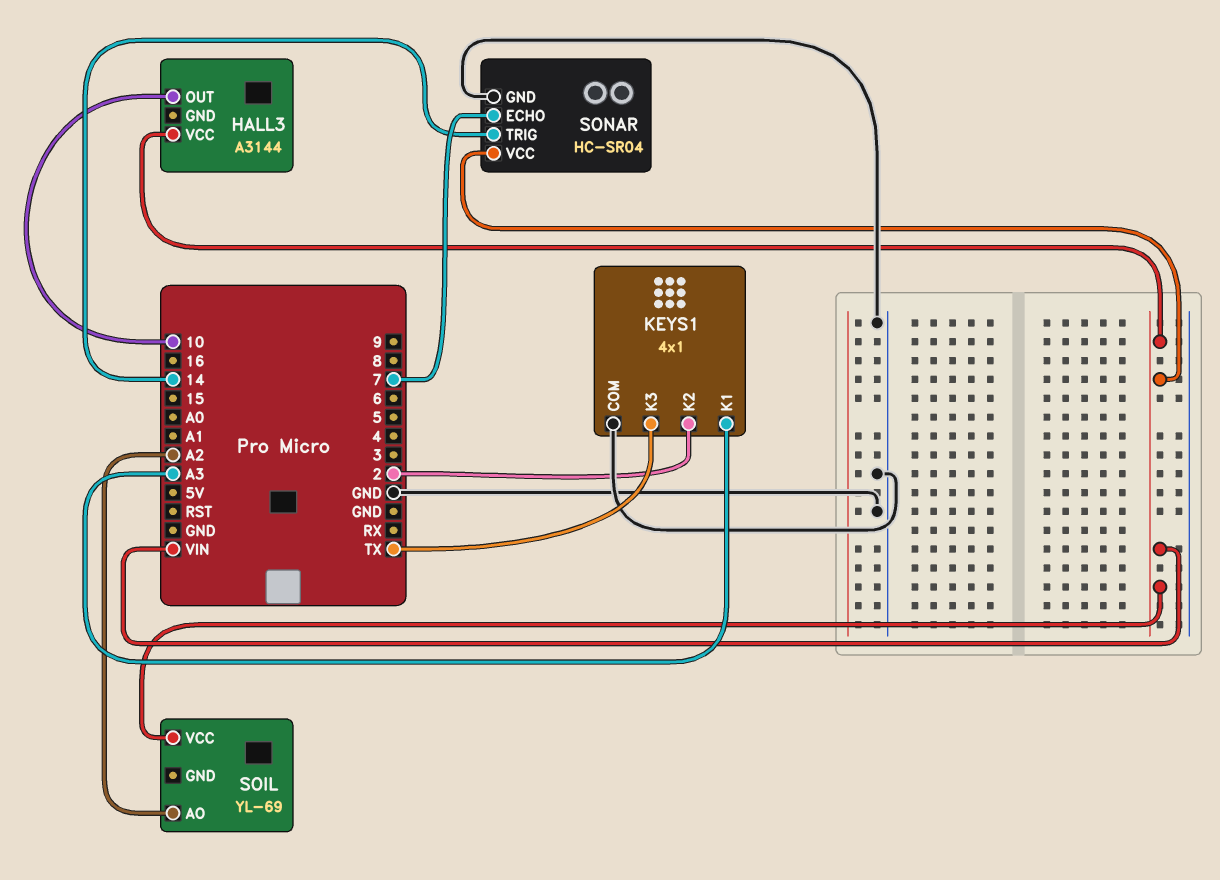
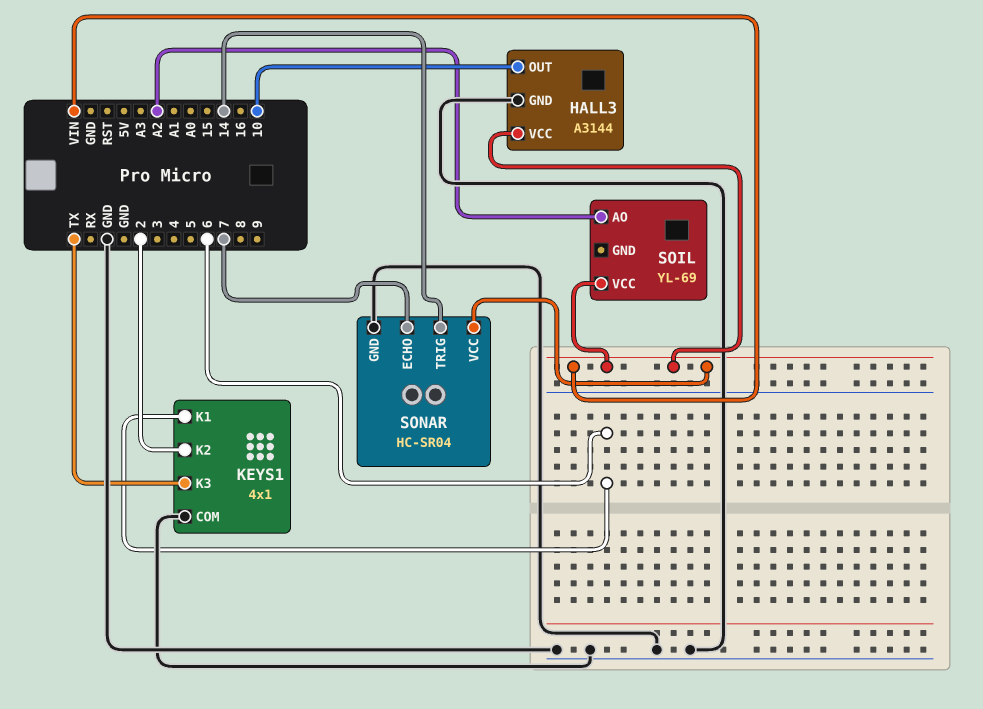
HALL3 pin GND: none -> GND
KEYS1 pin K1: A3 -> 6

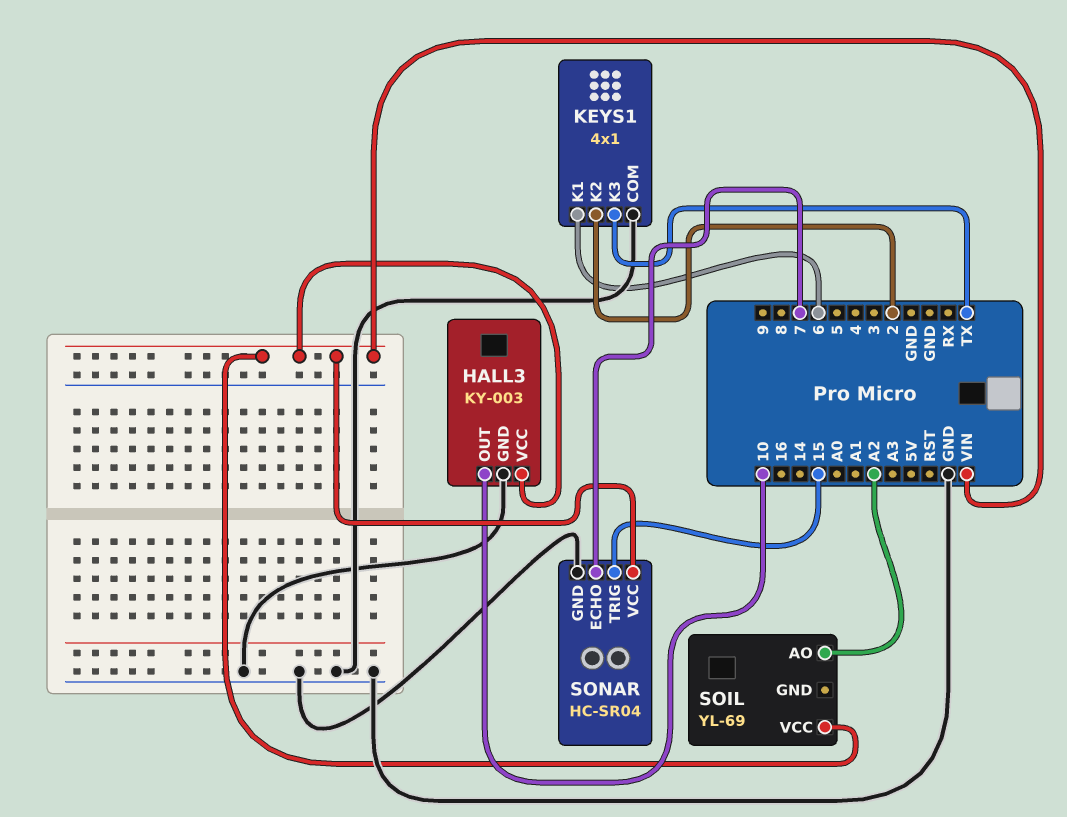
HALL3: A3144 -> KY-003
SONAR pin TRIG: 14 -> 15

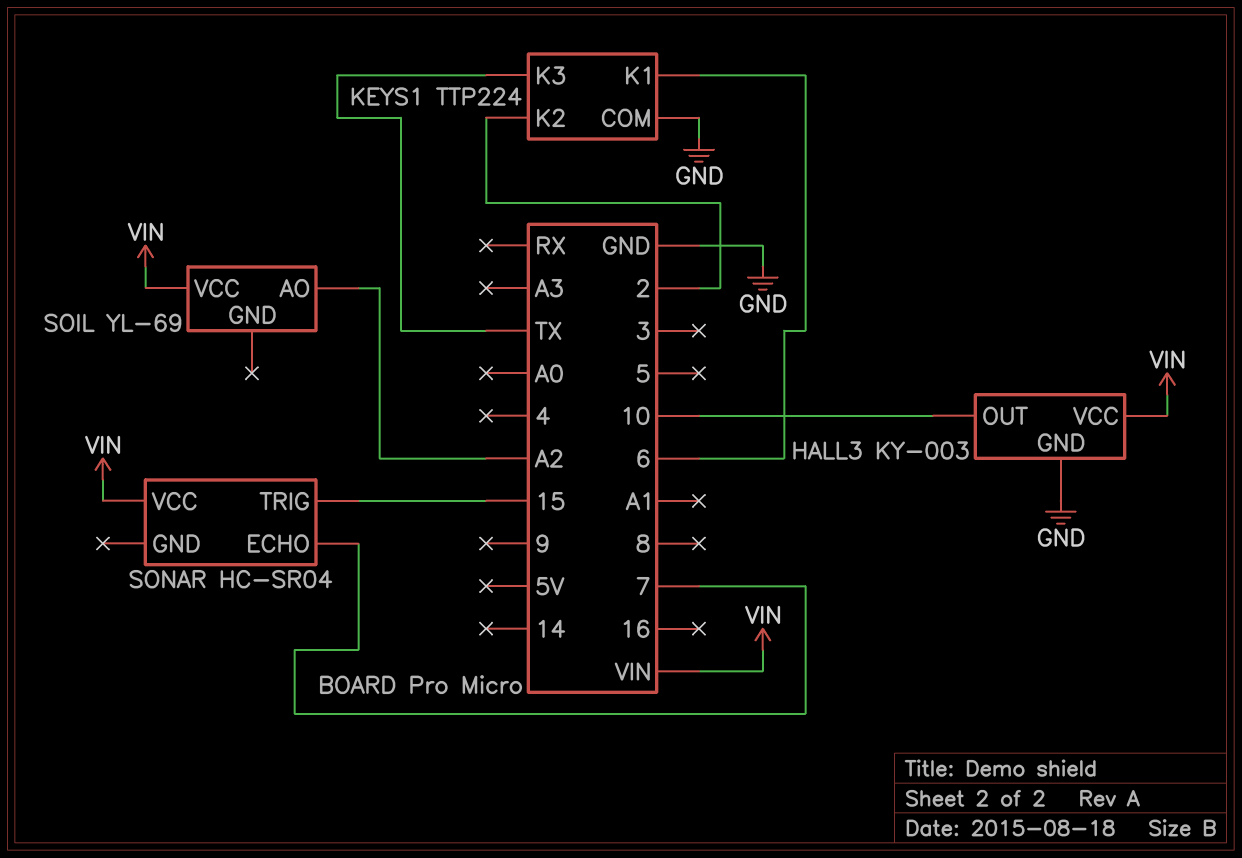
KEYS1: 4x1 -> TTP224
SONAR pin GND: GND -> none

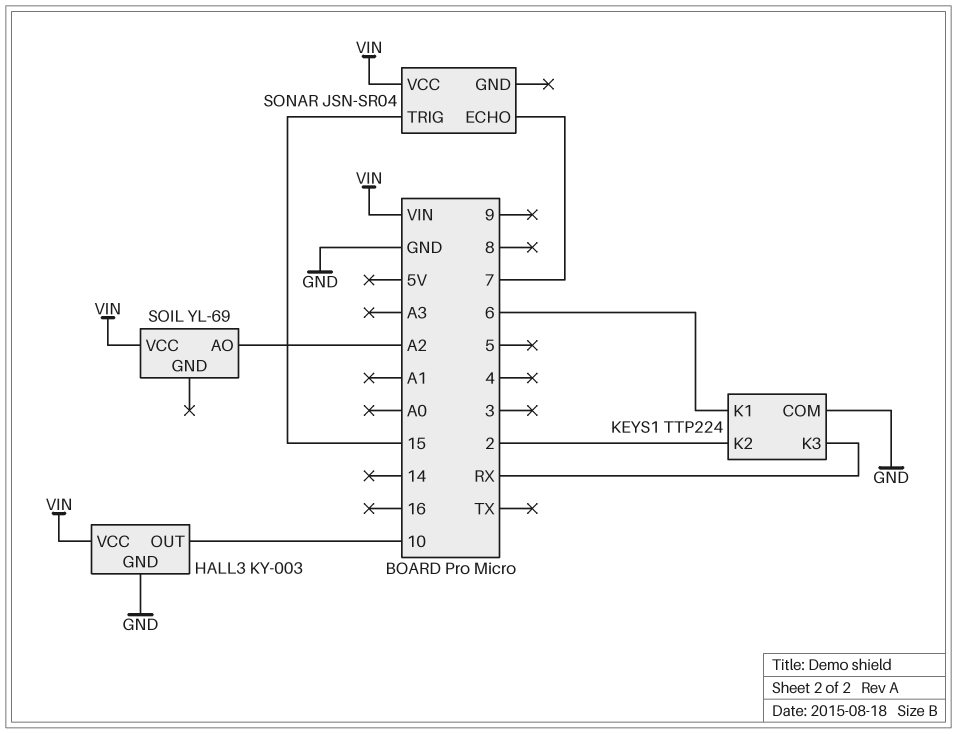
KEYS1 pin K3: TX -> RX
SONAR: HC-SR04 -> JSN-SR04

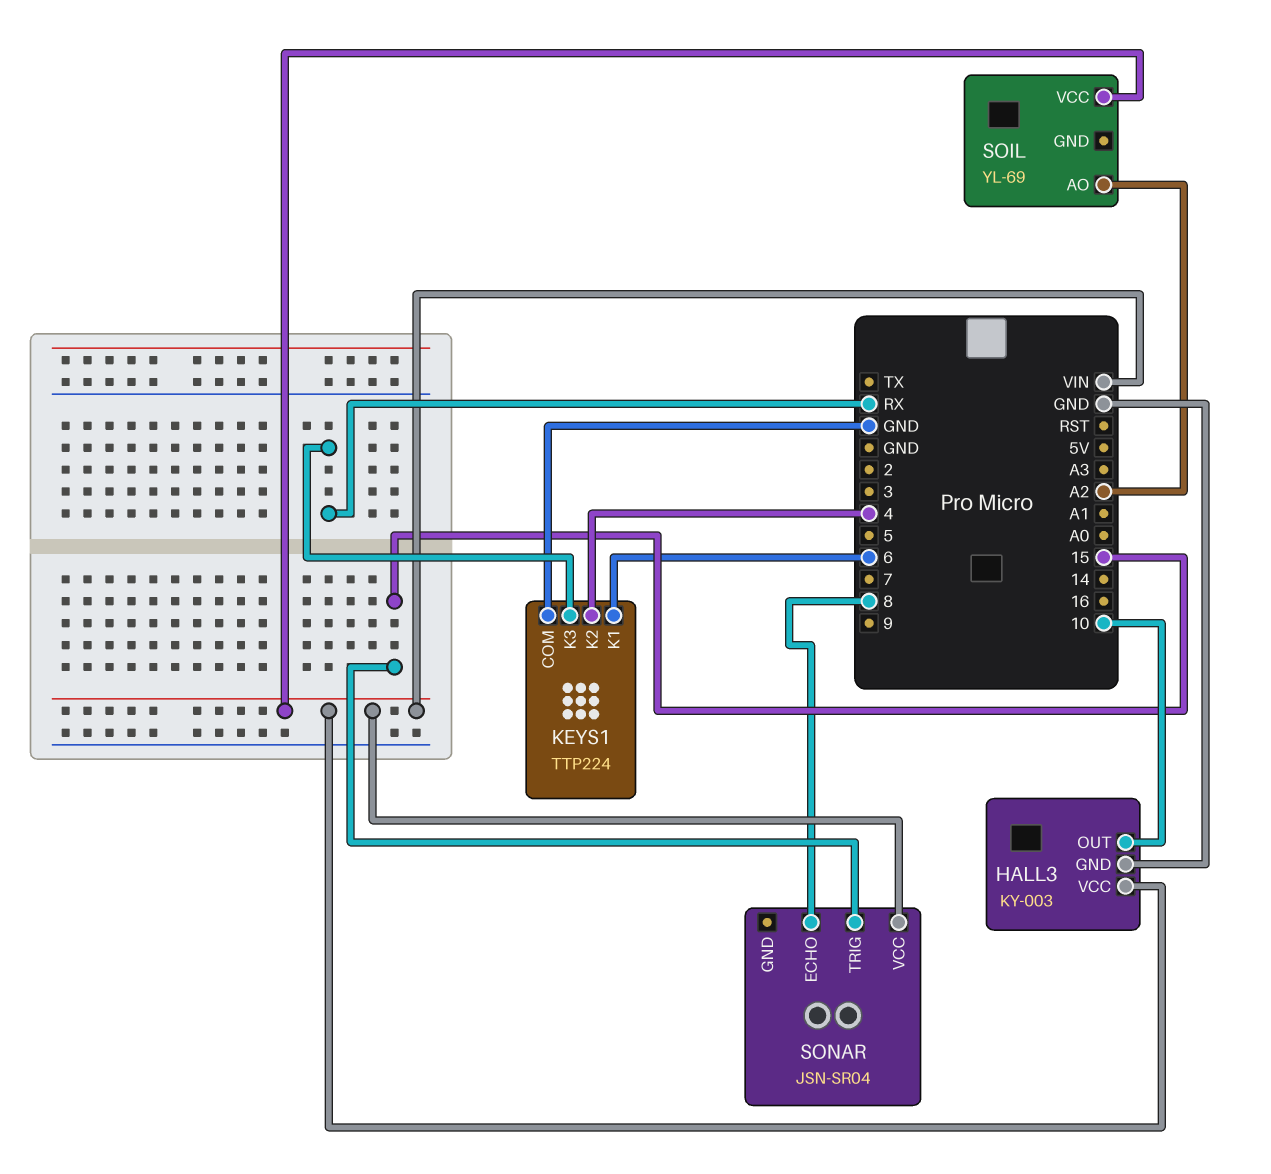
KEYS1 pin K2: 2 -> 4
SONAR pin ECHO: 7 -> 8

